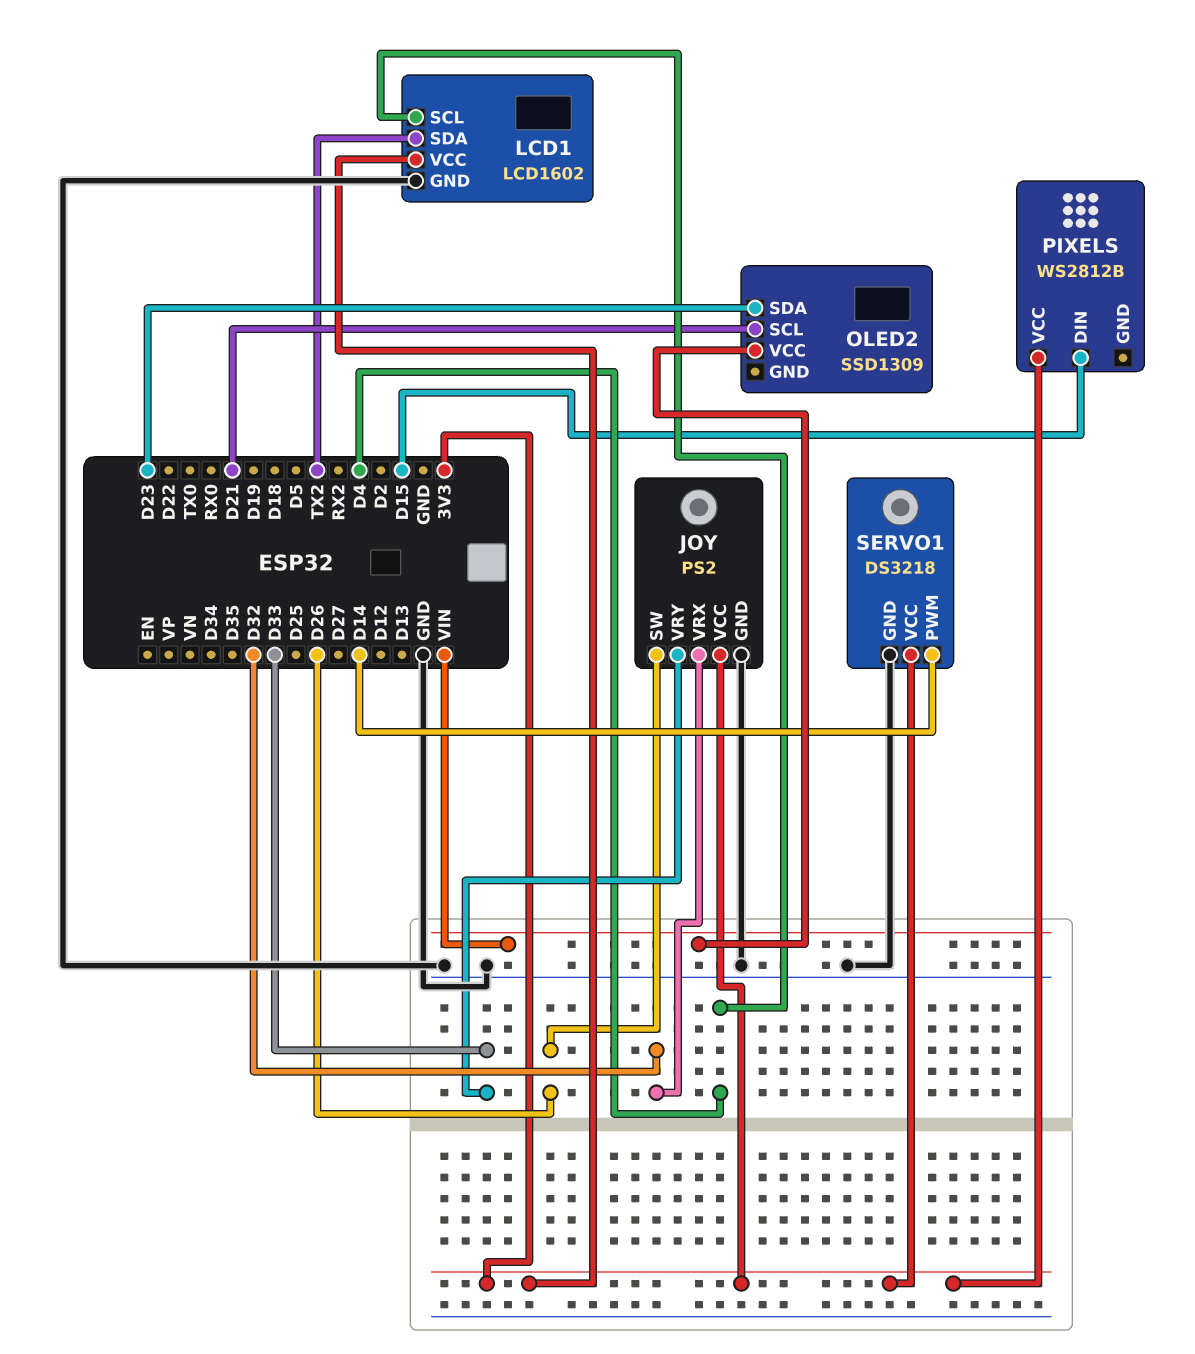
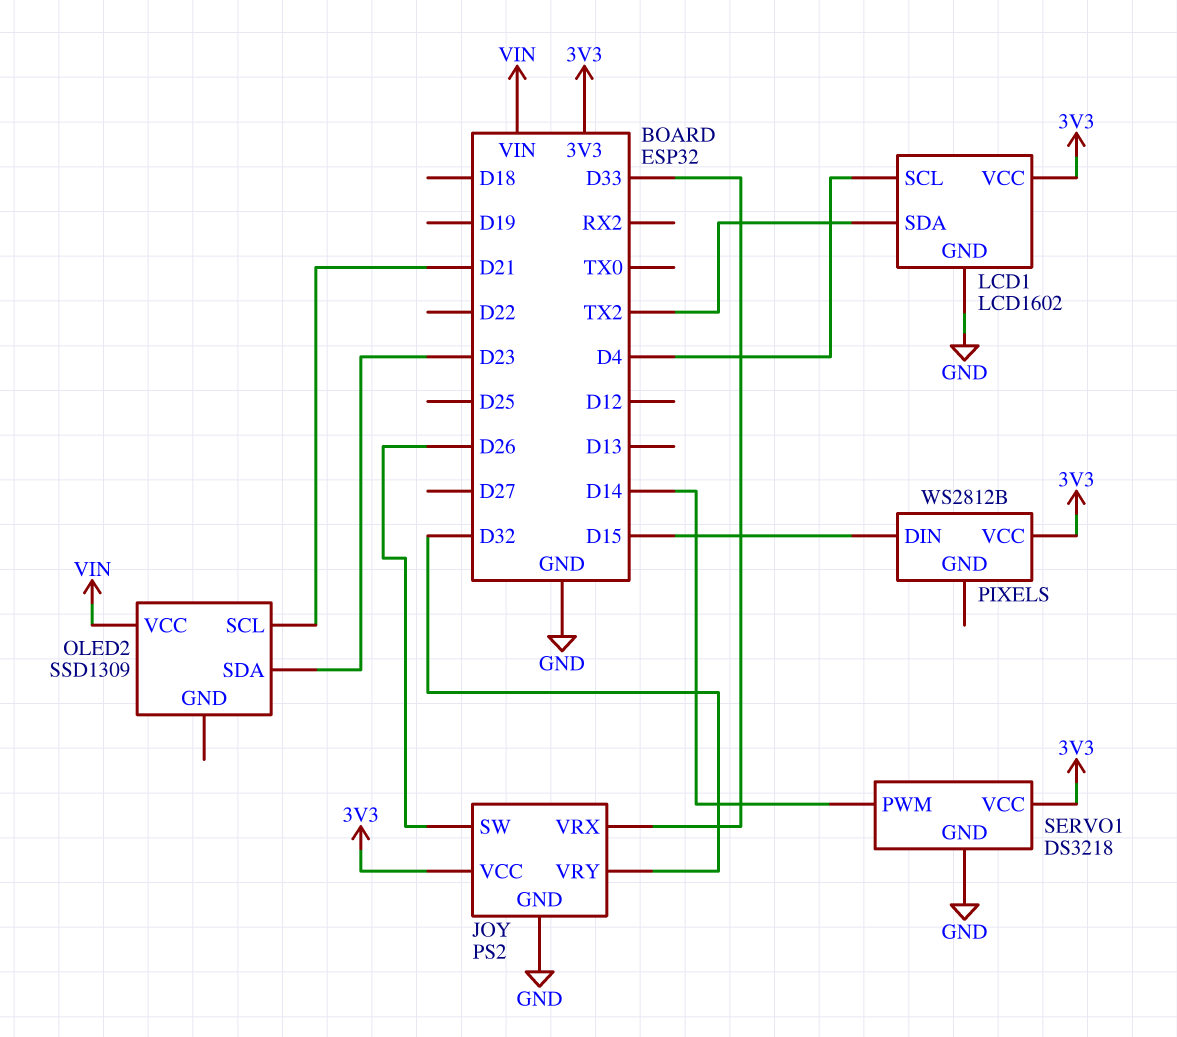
JOY pin VRX: D32 -> D33
JOY pin VRY: D33 -> D32

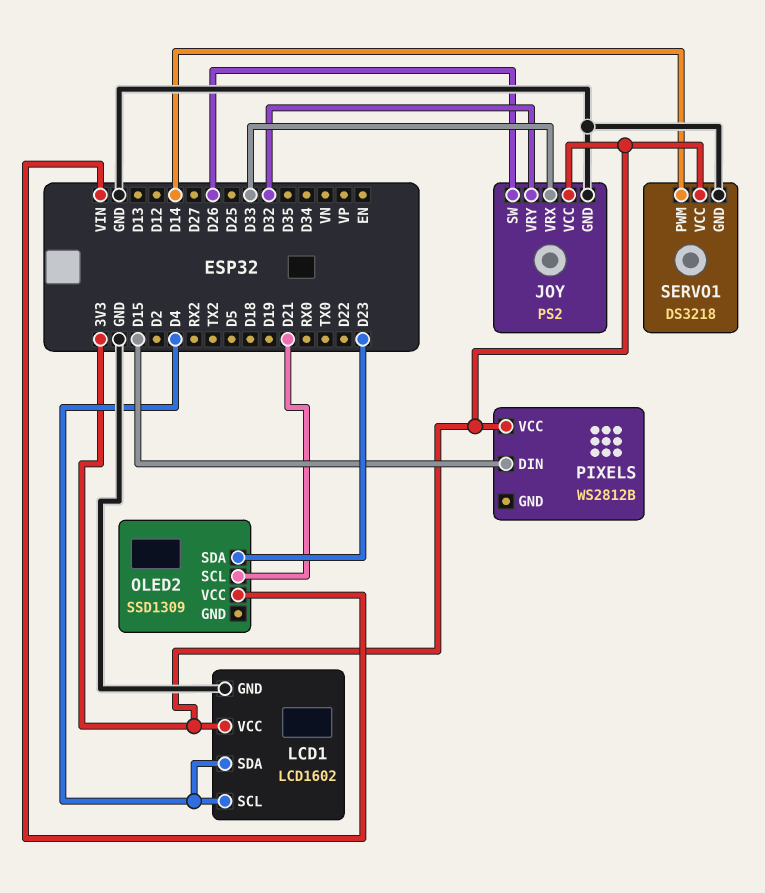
LCD1 pin SDA: TX2 -> D4

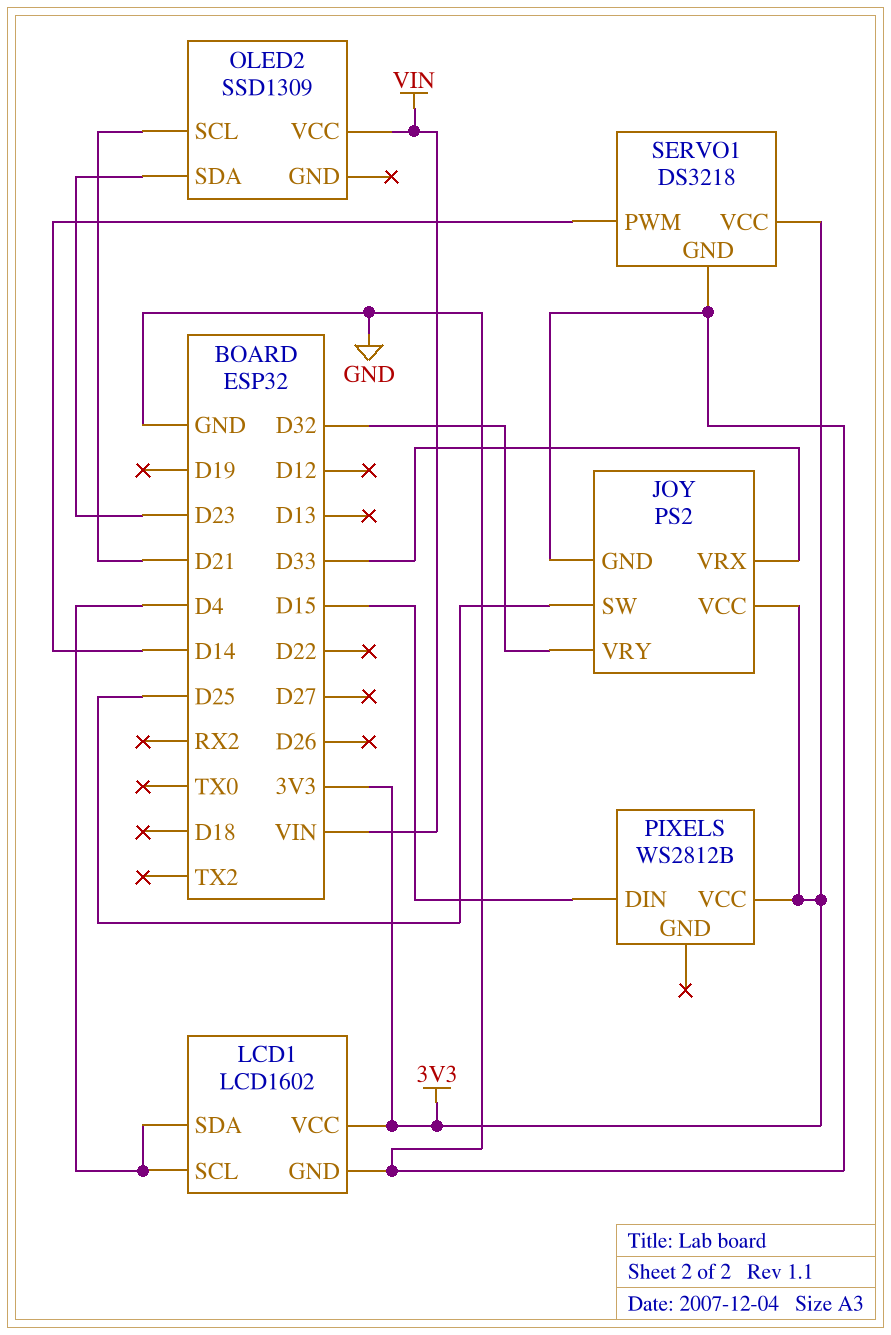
JOY pin SW: D26 -> D25

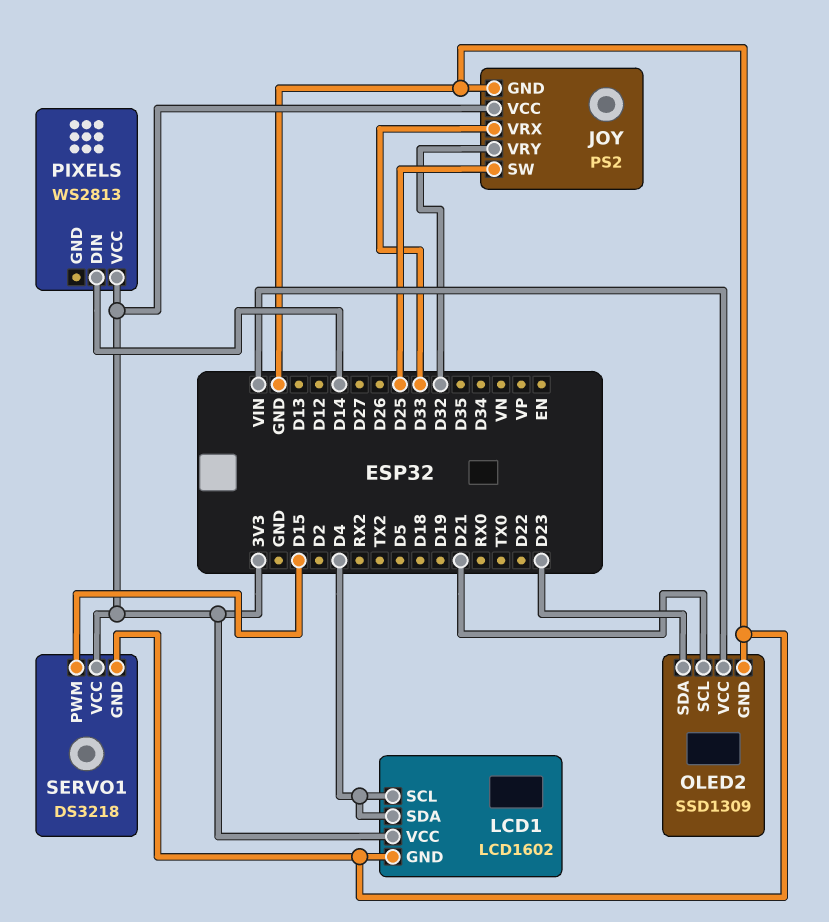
OLED2 pin GND: none -> GND
PIXELS: WS2812B -> WS2813
PIXELS pin DIN: D15 -> D14
SERVO1 pin PWM: D14 -> D15

